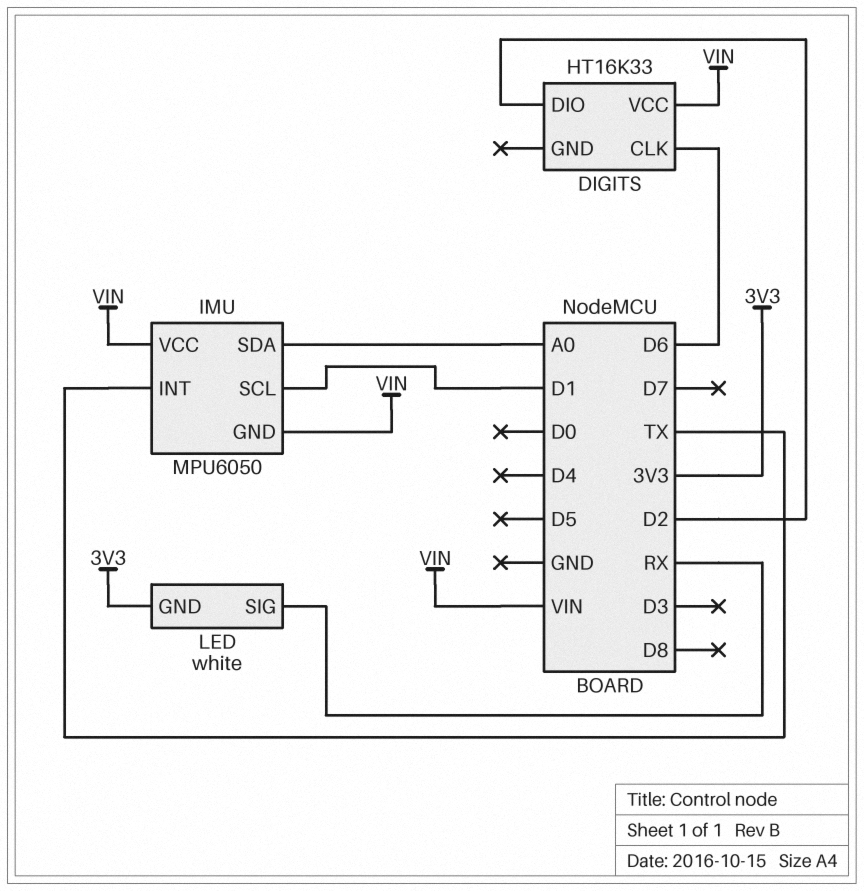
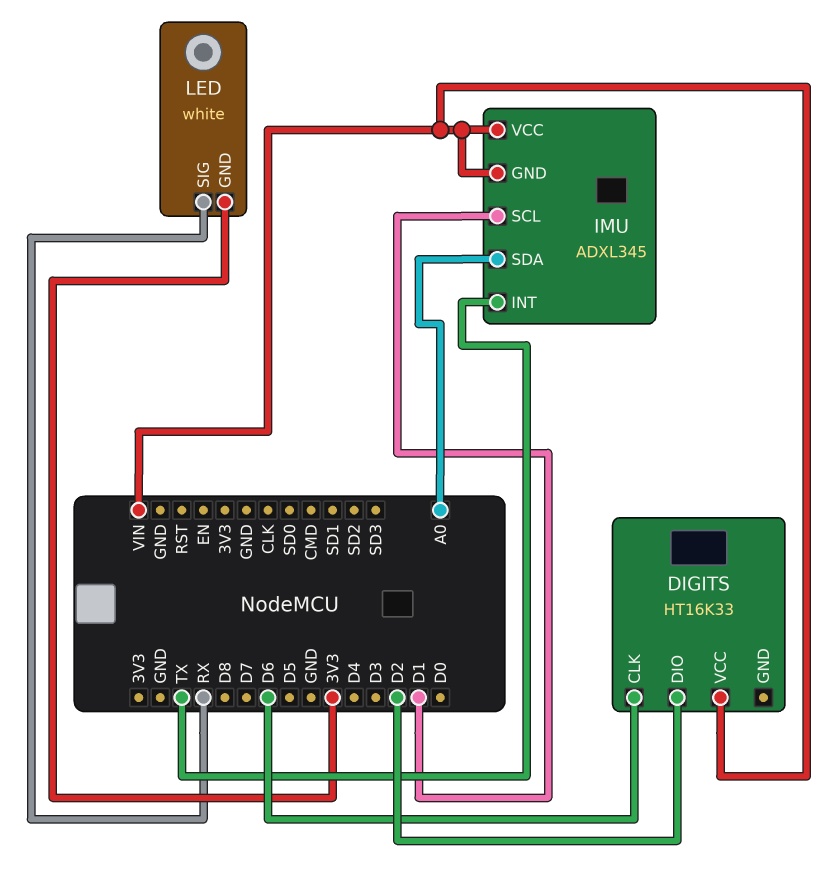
IMU: MPU6050 -> ADXL345

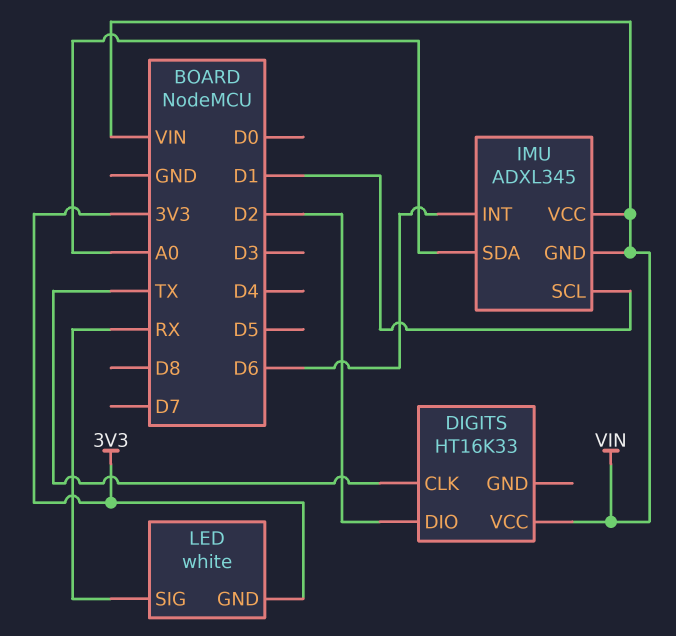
DIGITS pin CLK: D6 -> TX
IMU pin INT: TX -> D6

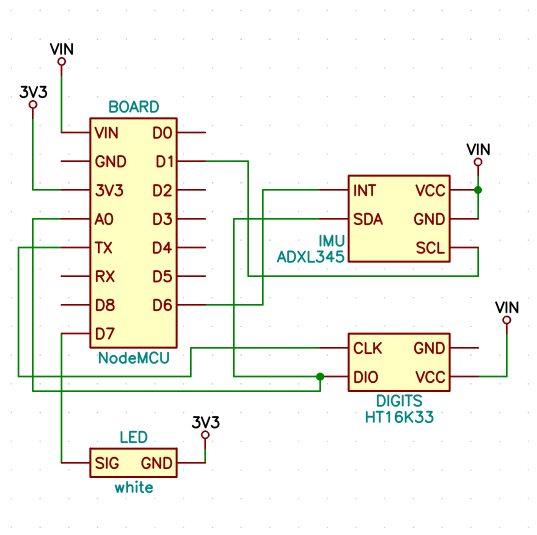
DIGITS pin DIO: D2 -> A0
LED pin SIG: RX -> D7

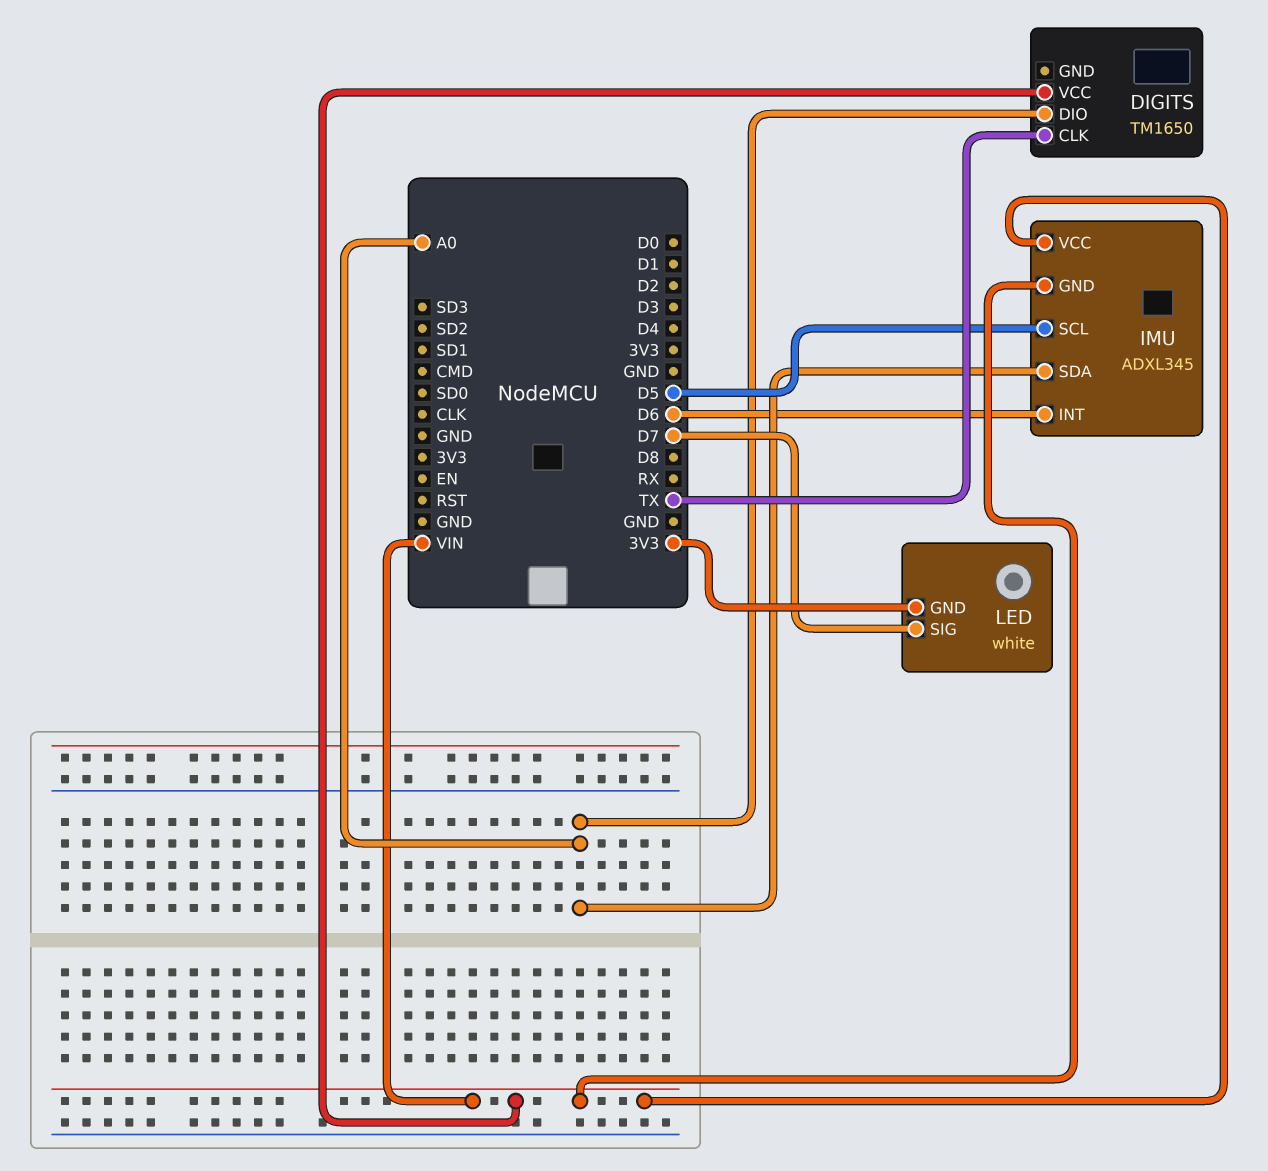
DIGITS: HT16K33 -> TM1650
IMU pin SCL: D1 -> D5

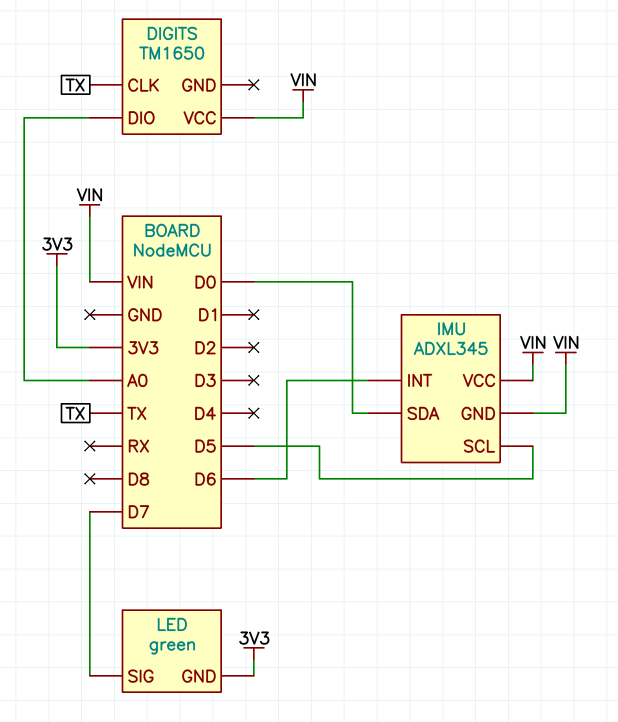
IMU pin SDA: A0 -> D0
LED: white -> green

